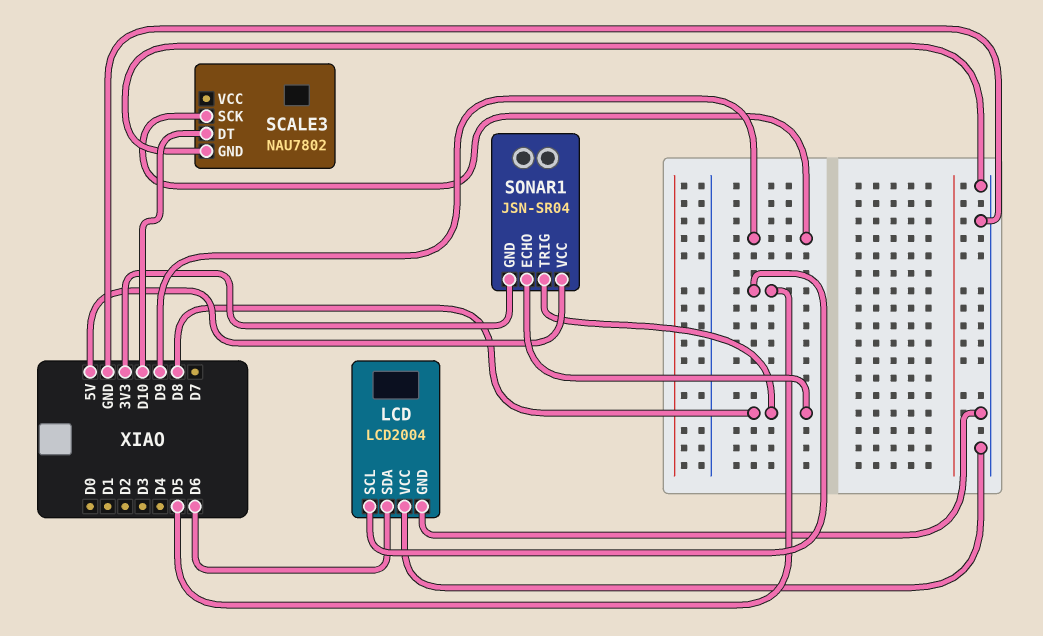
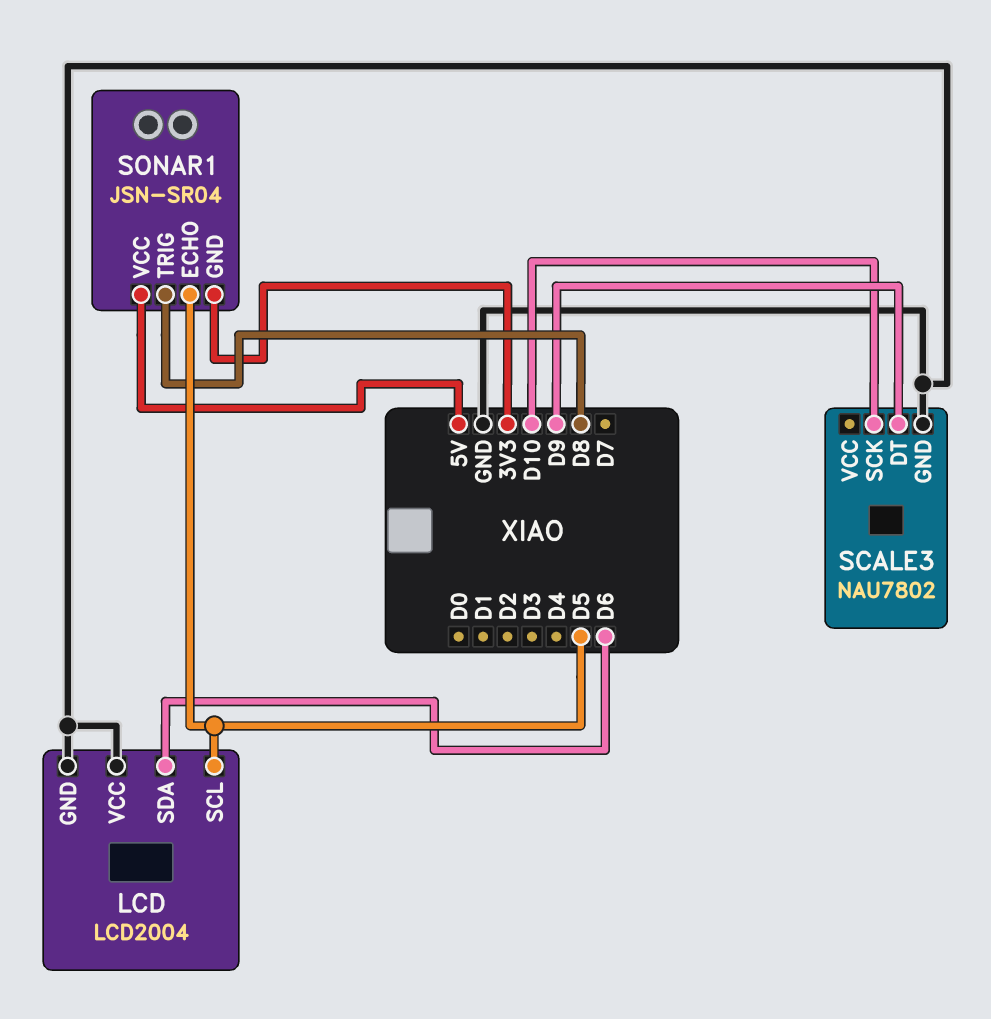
SCALE3 pin DT: D10 -> D9
SCALE3 pin SCK: D9 -> D10
SONAR1 pin ECHO: D8 -> D5

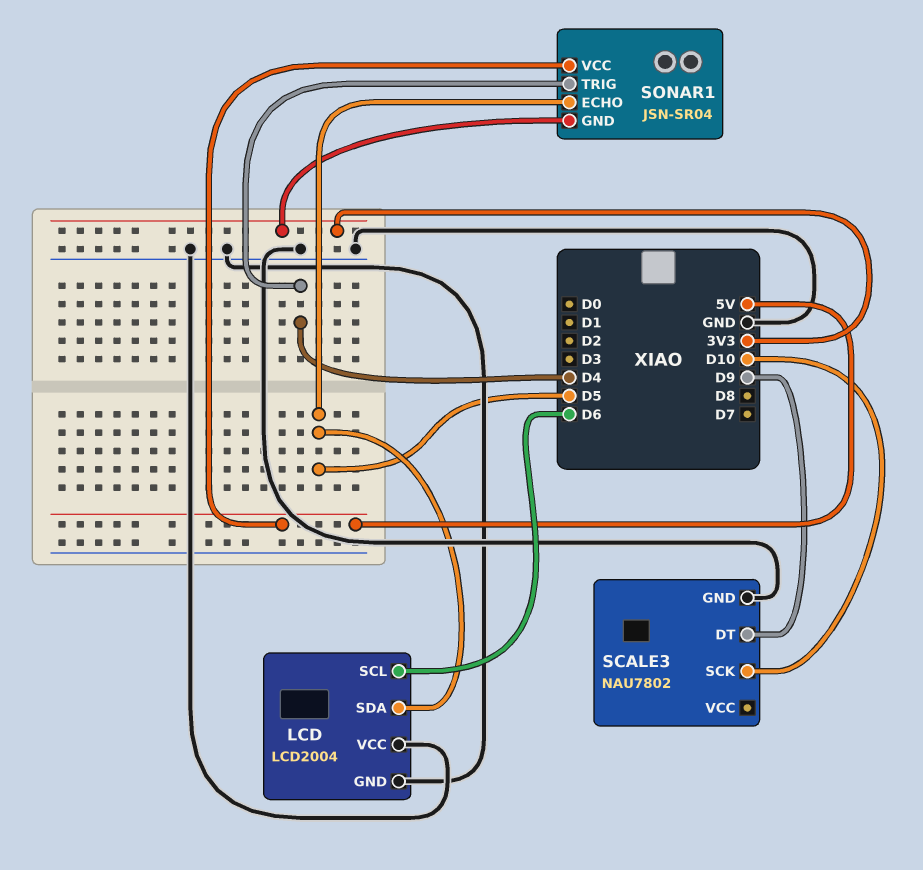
LCD pin SCL: D5 -> D6
LCD pin SDA: D6 -> D5
SONAR1 pin TRIG: D8 -> D4

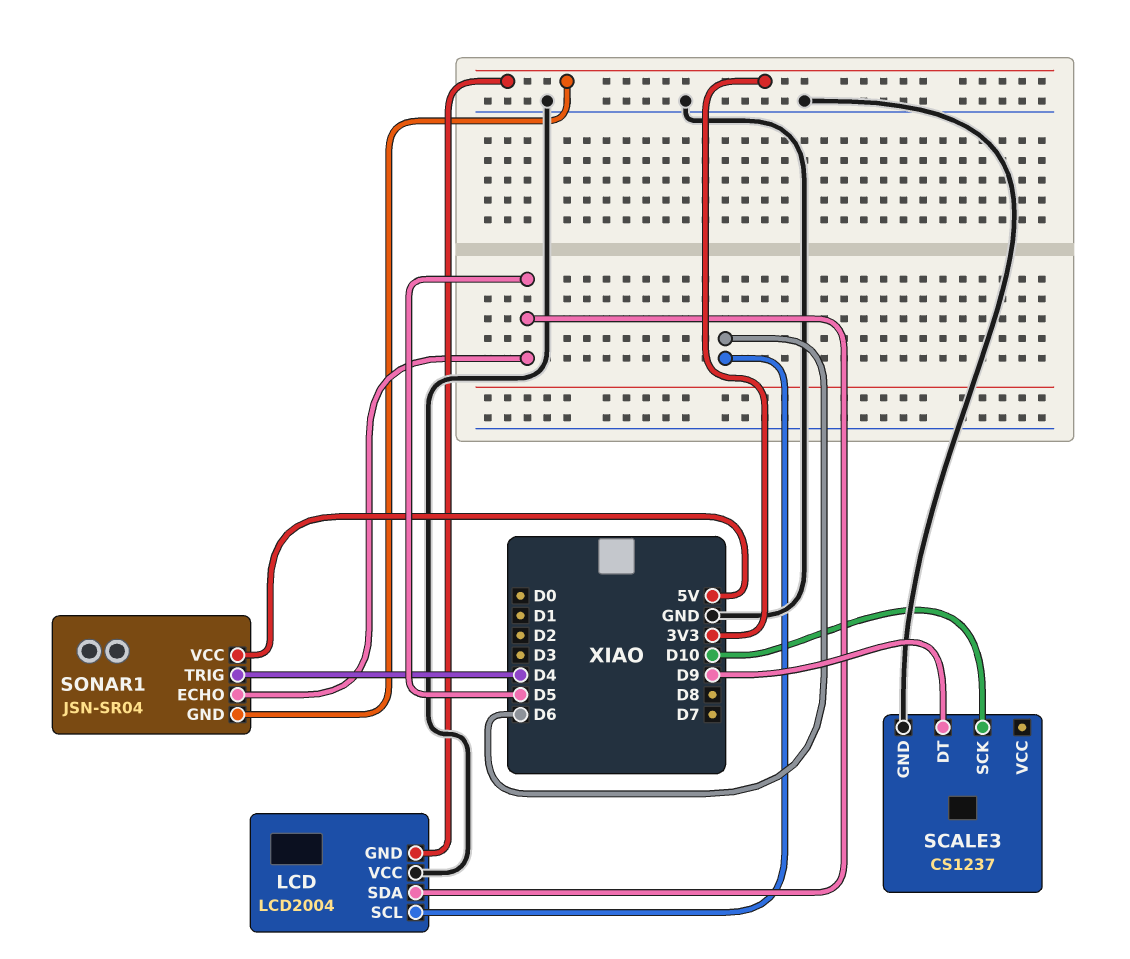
LCD pin GND: GND -> 3V3
SCALE3: NAU7802 -> CS1237

